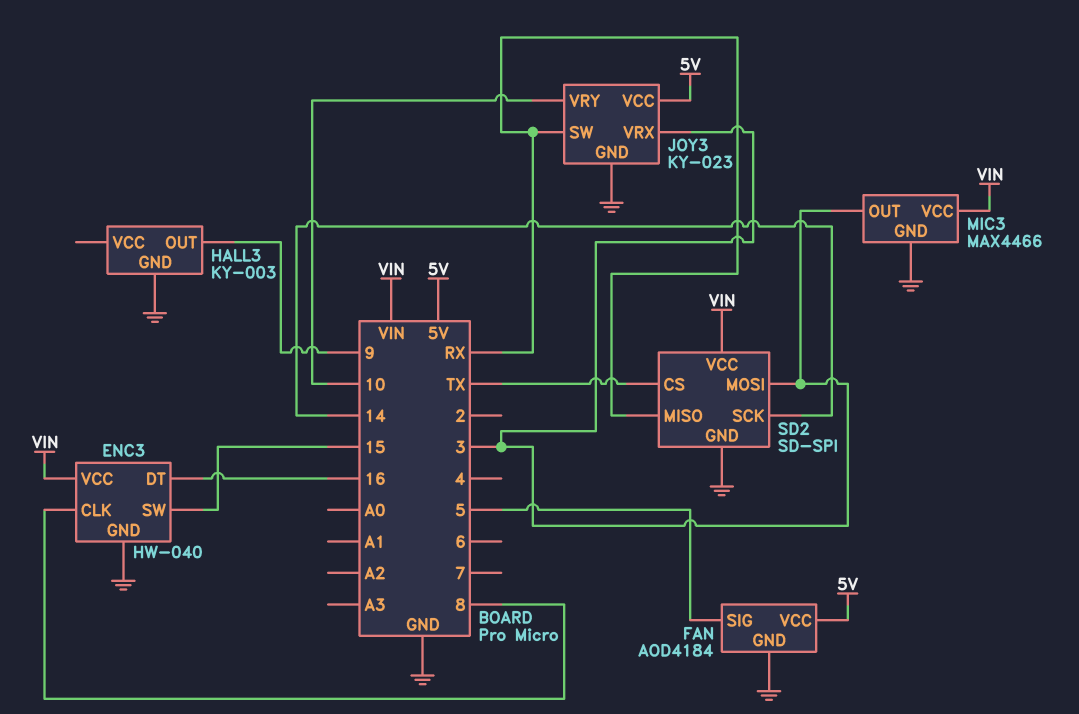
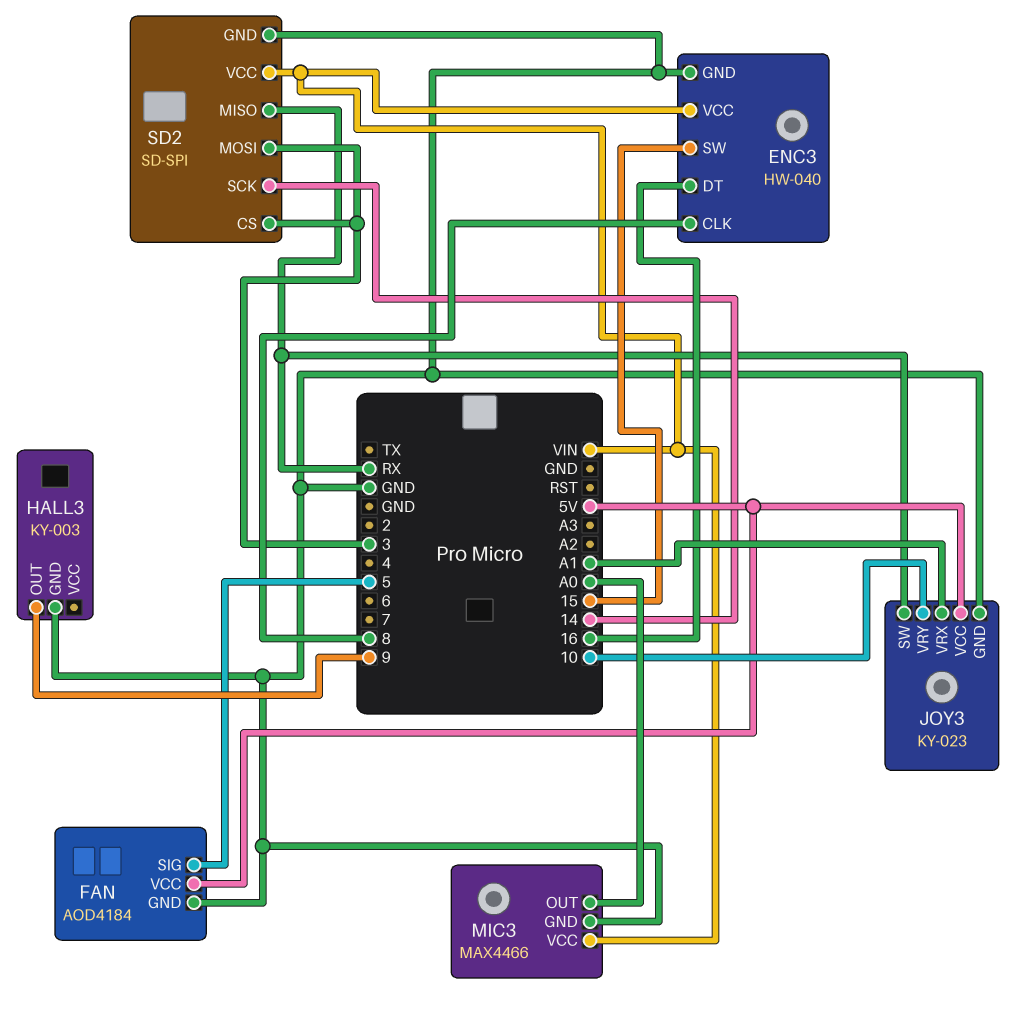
JOY3 pin VRX: 3 -> A1
MIC3 pin OUT: 3 -> A0
SD2 pin CS: TX -> 3

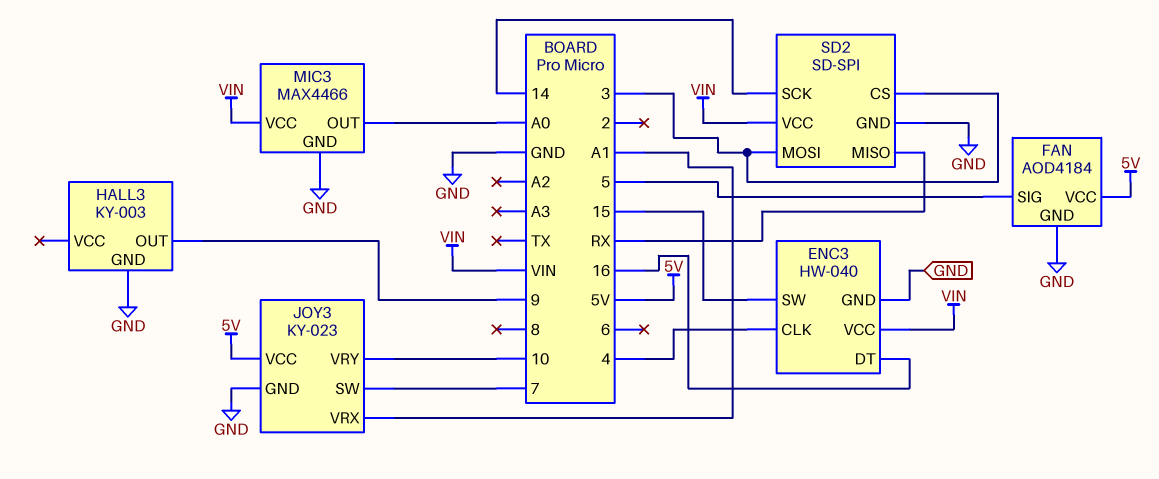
ENC3 pin CLK: 8 -> 4
JOY3 pin SW: RX -> 7

